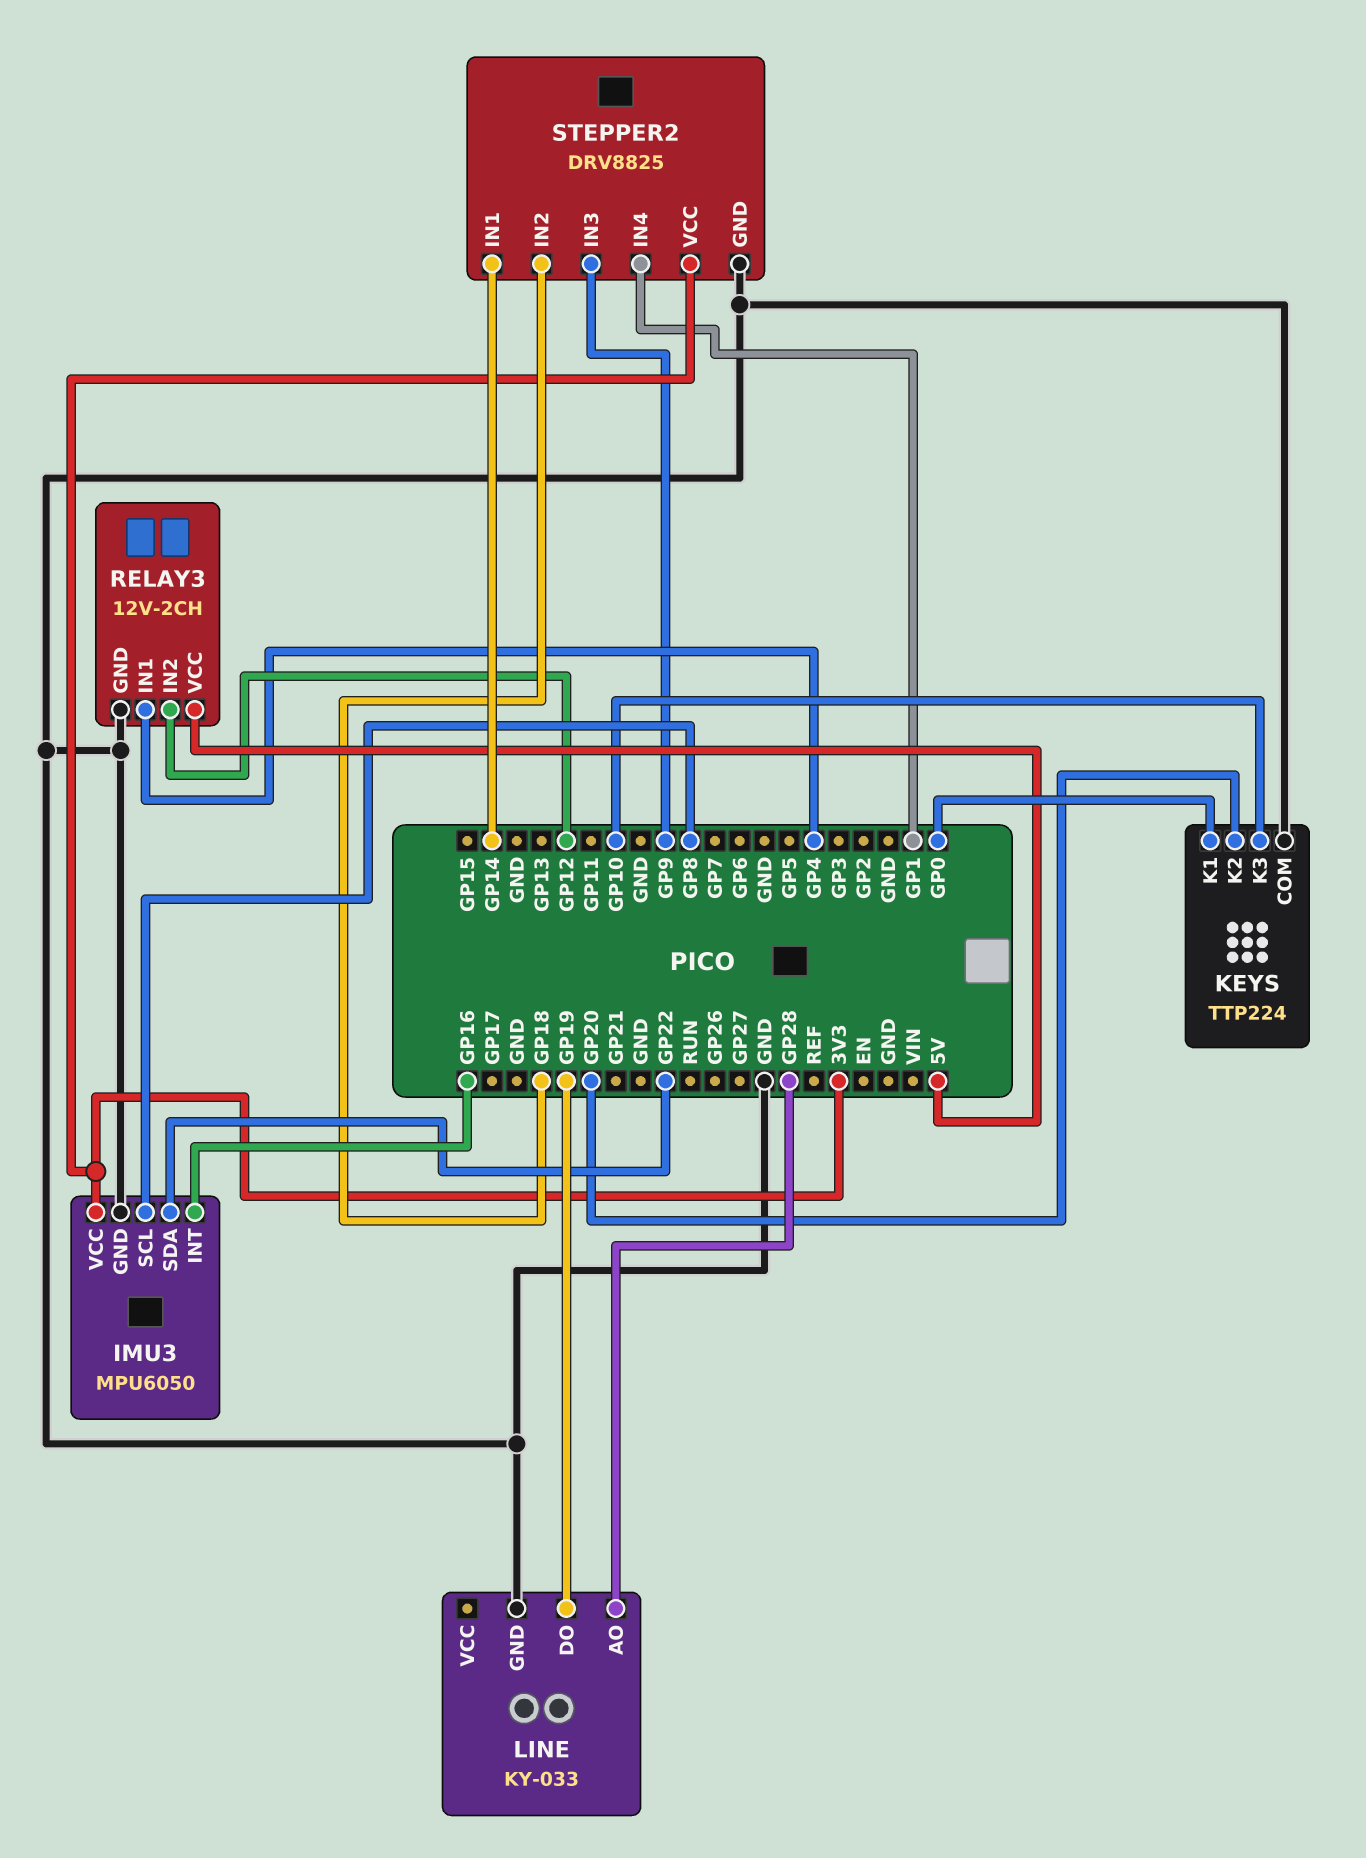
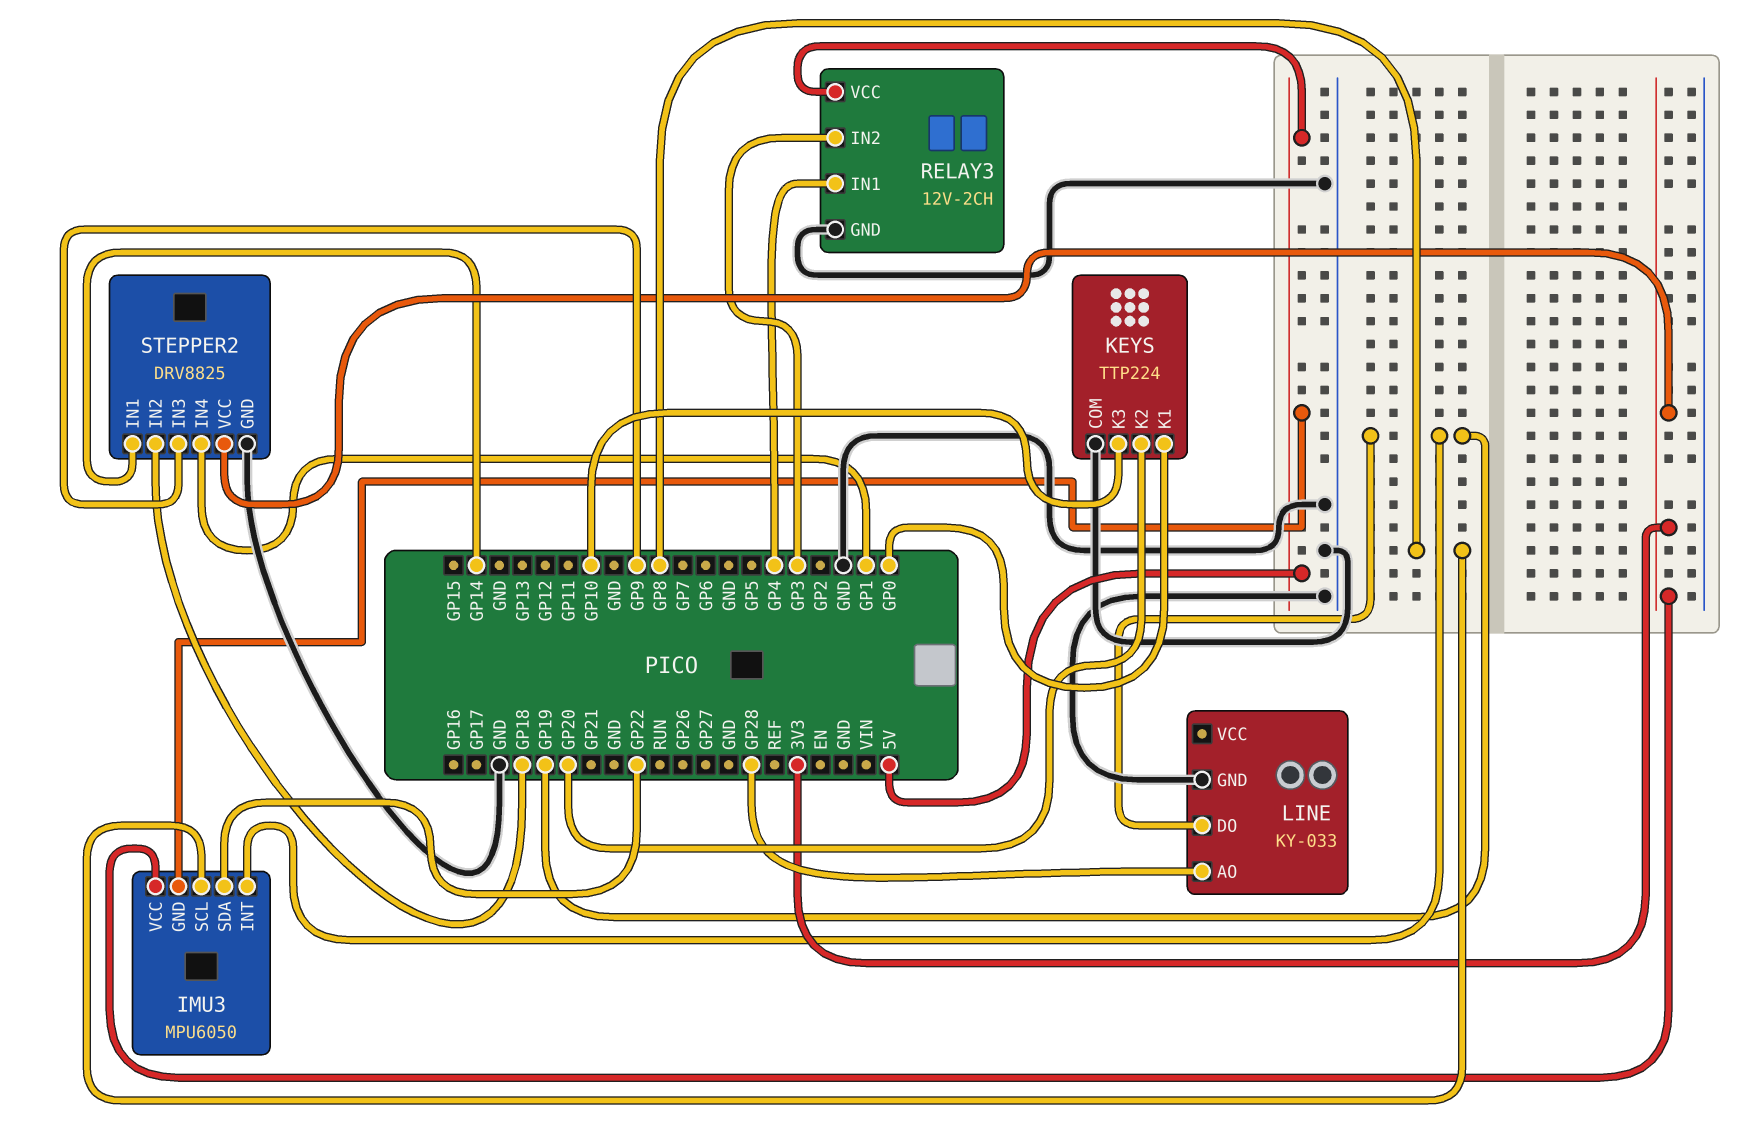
IMU3 pin GND: GND -> 5V
IMU3 pin INT: GP16 -> GP19
RELAY3 pin IN2: GP12 -> GP3

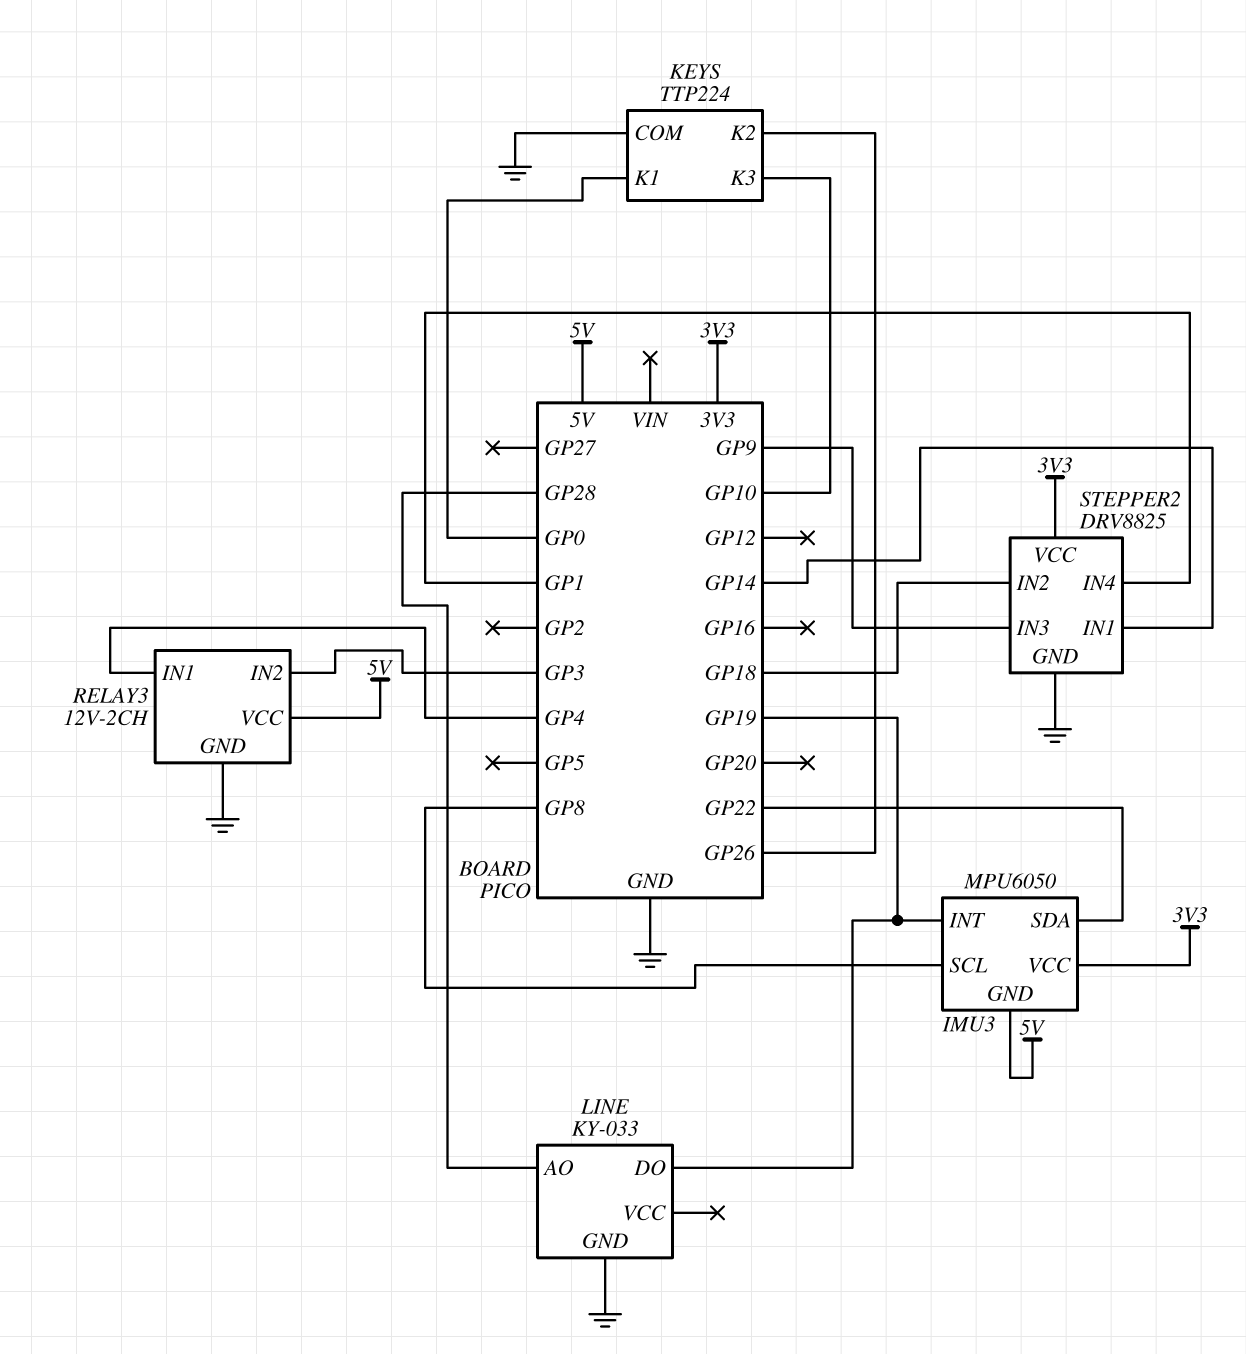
KEYS pin K2: GP20 -> GP26

